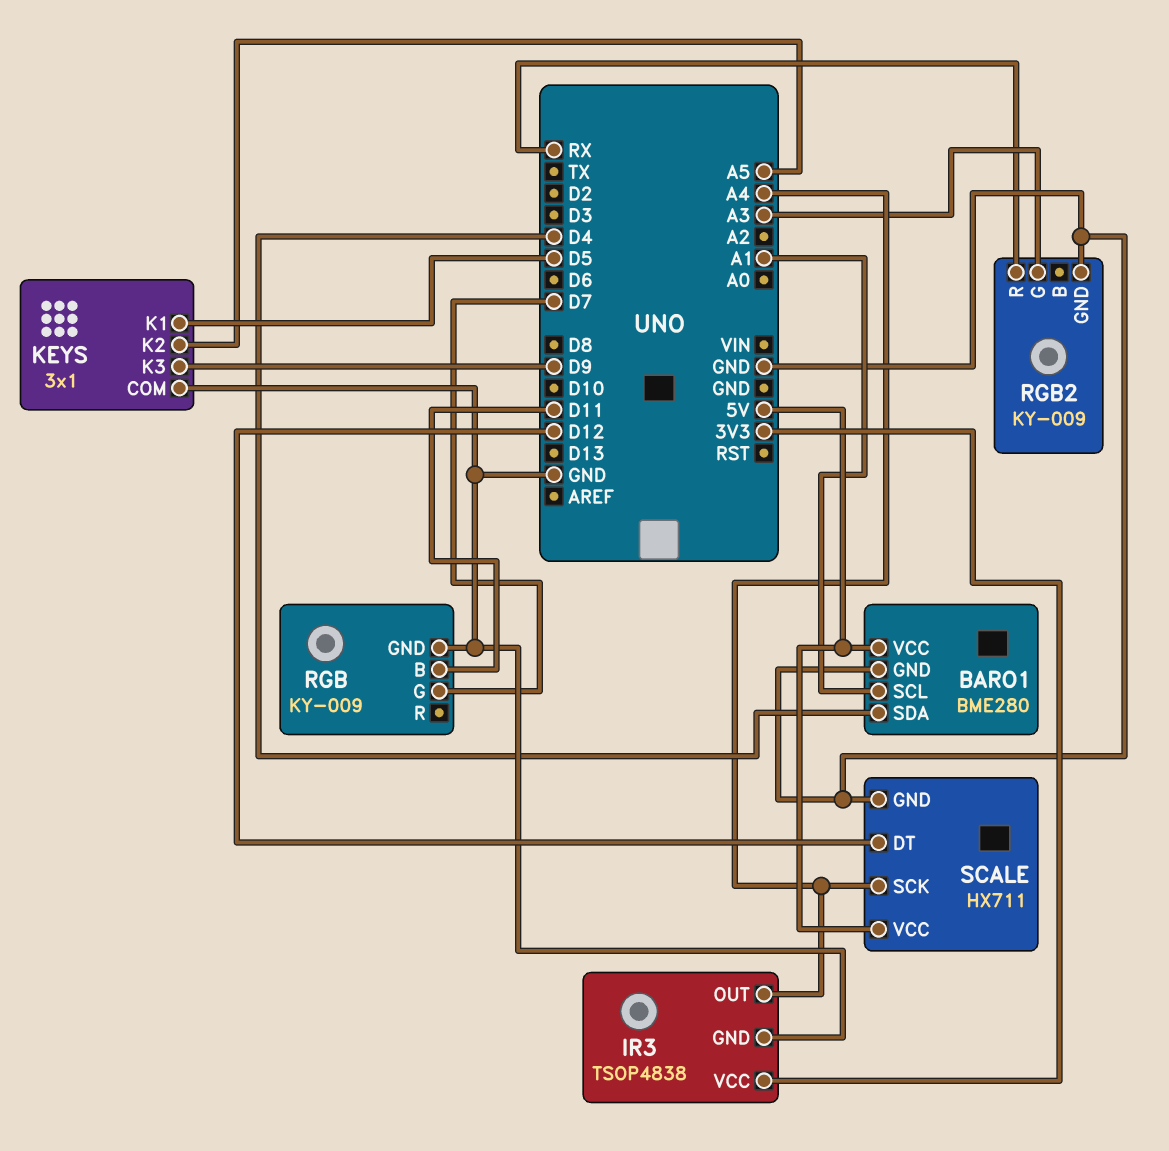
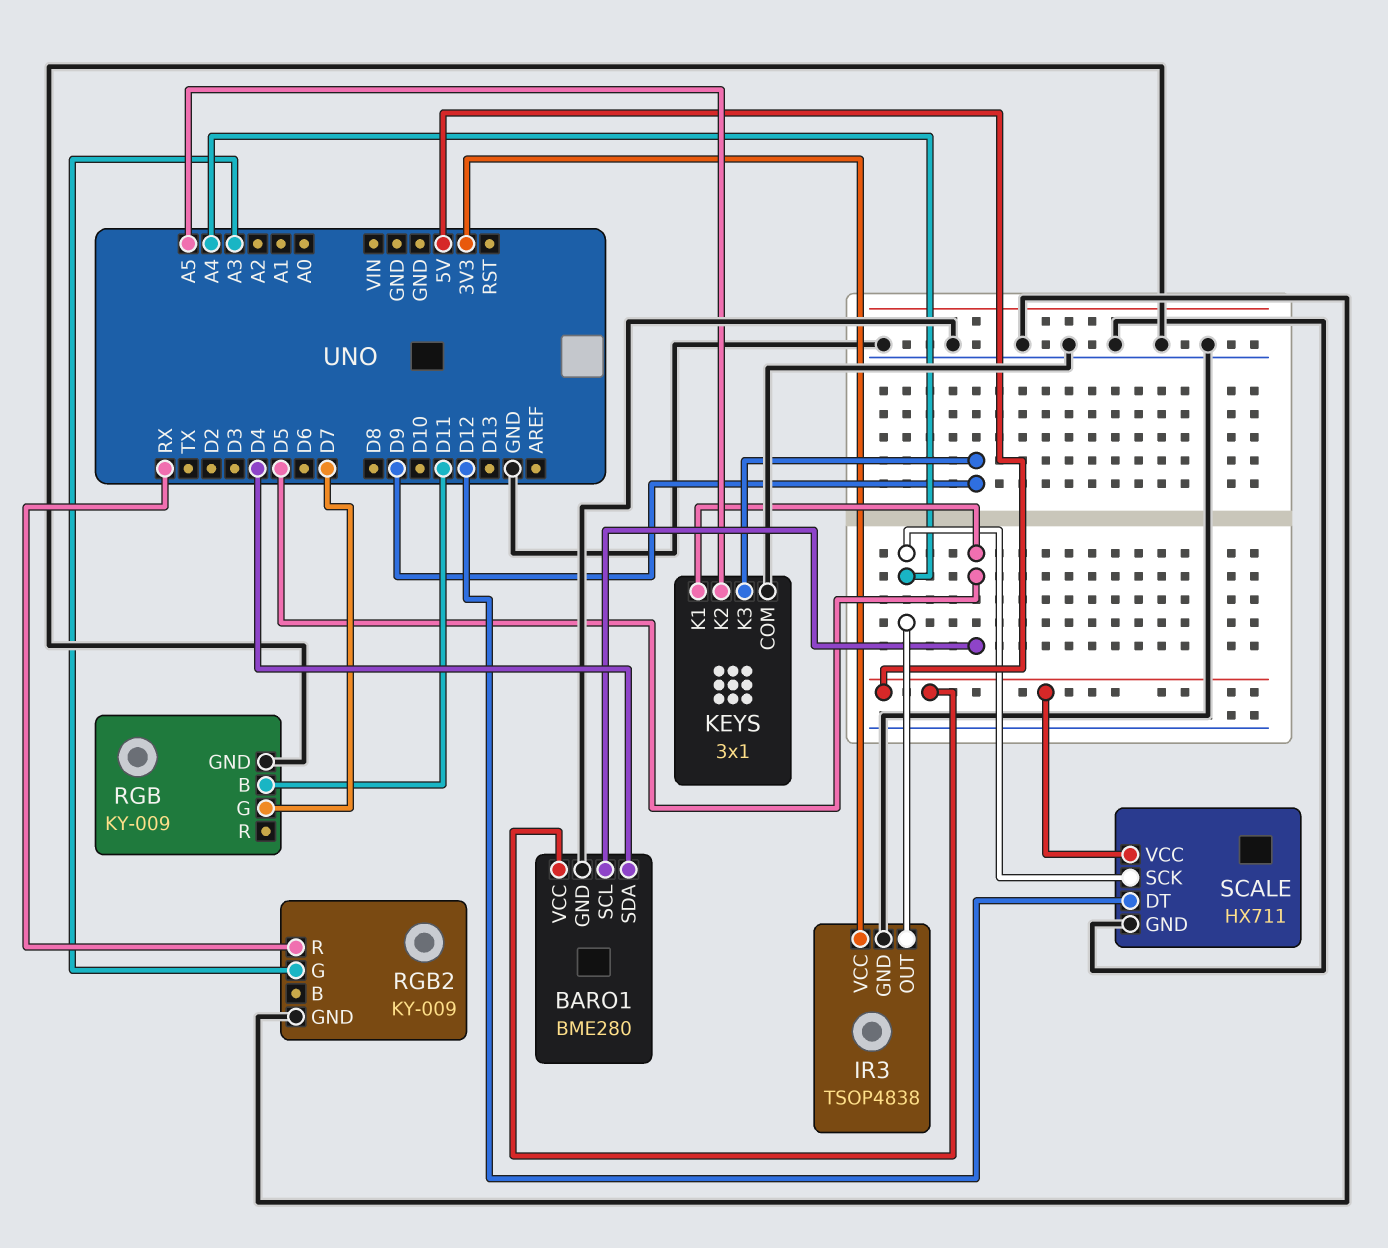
BARO1 pin SCL: A1 -> D5

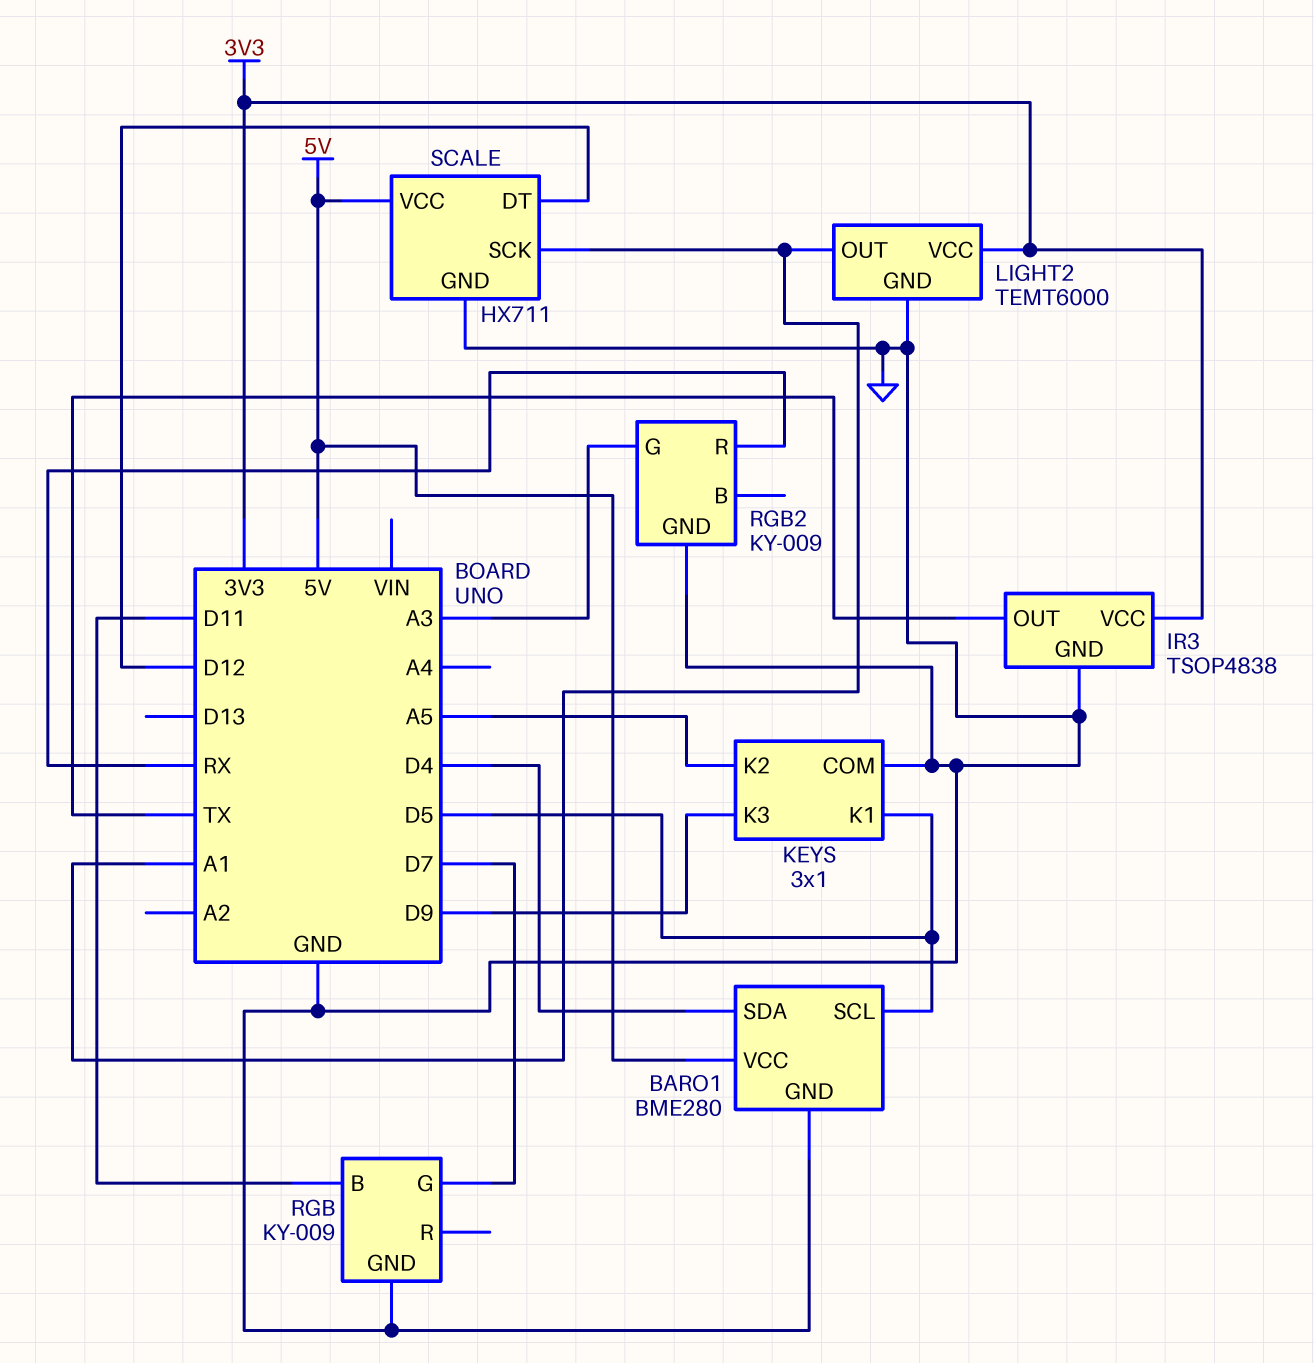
IR3 pin OUT: A4 -> TX
LIGHT2: none -> TEMT6000
LIGHT2 pin GND: none -> GND
LIGHT2 pin OUT: none -> A1
LIGHT2 pin VCC: none -> 3V3
SCALE pin SCK: A4 -> A1

